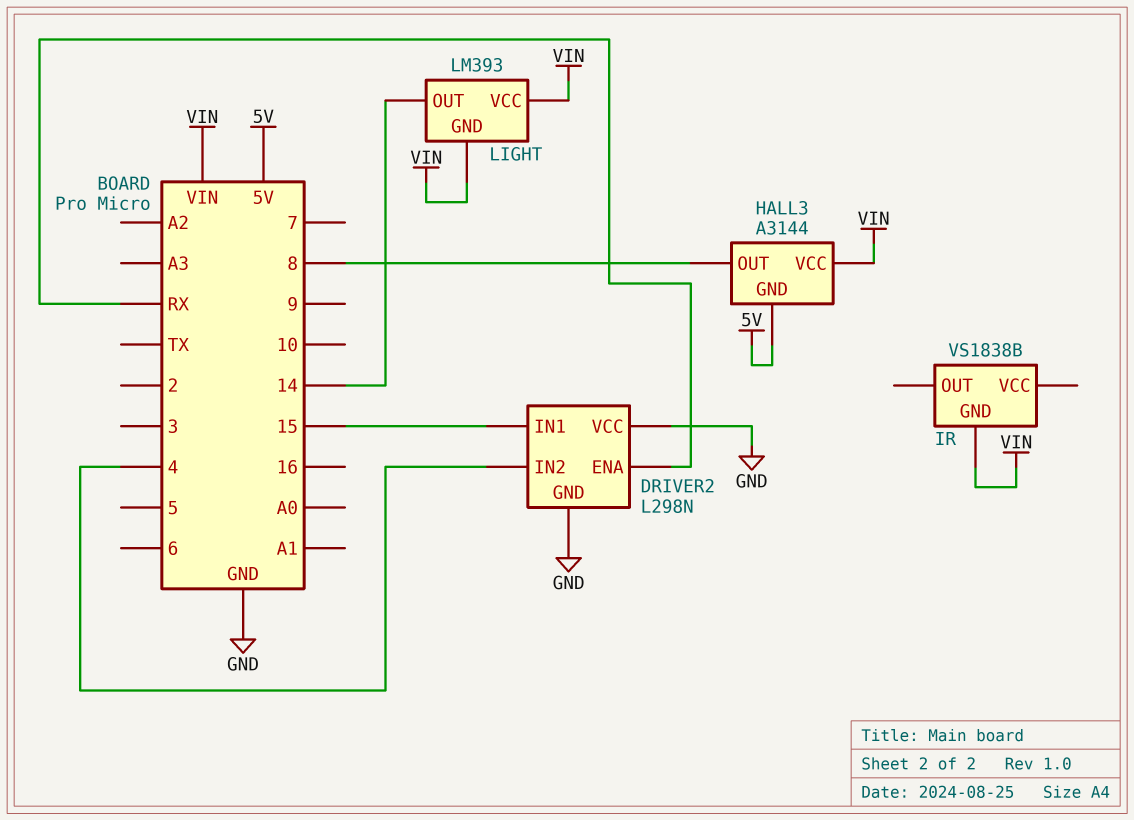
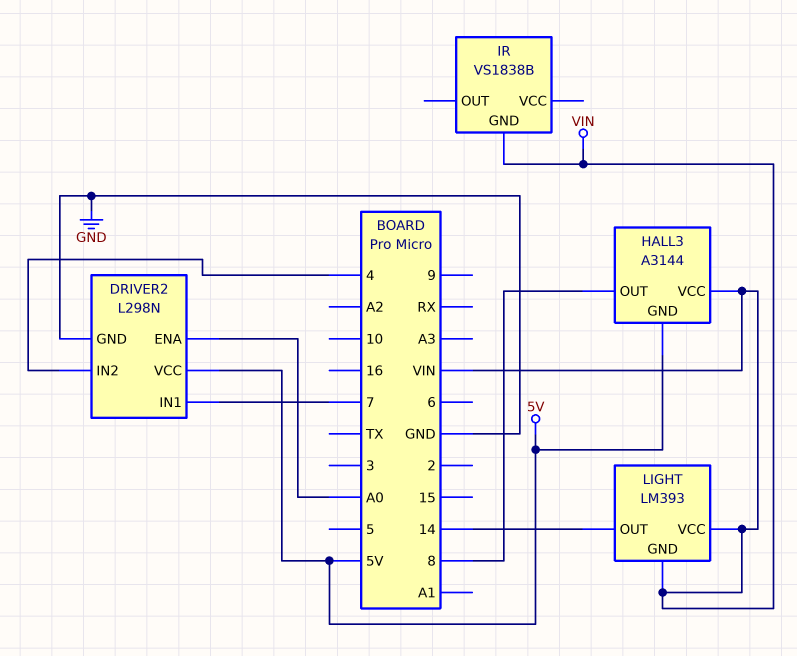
DRIVER2 pin ENA: RX -> A0
DRIVER2 pin IN1: 15 -> 7
DRIVER2 pin VCC: GND -> 5V

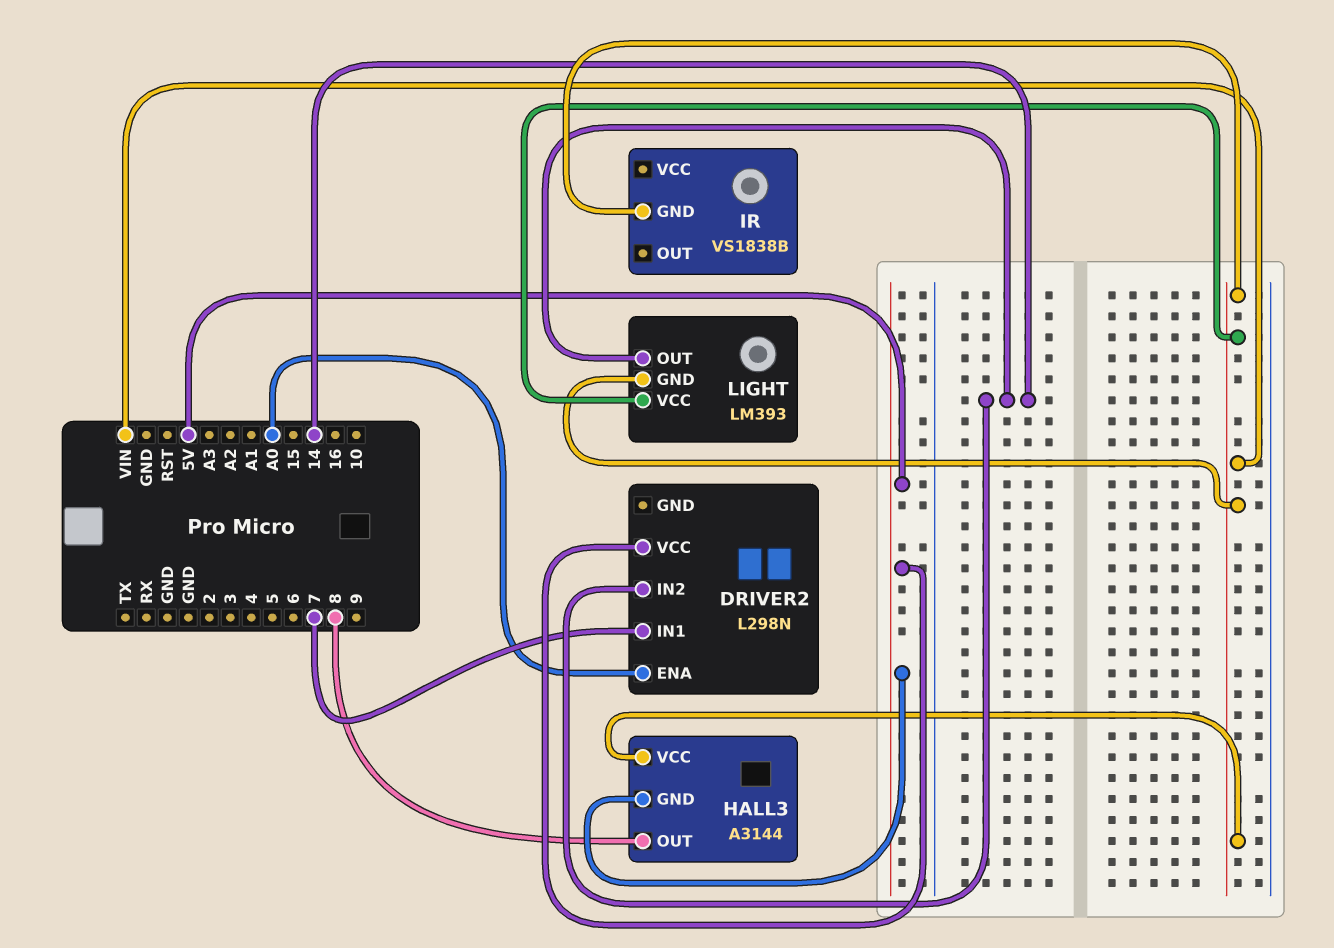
DRIVER2 pin GND: GND -> none
DRIVER2 pin IN2: 4 -> 14

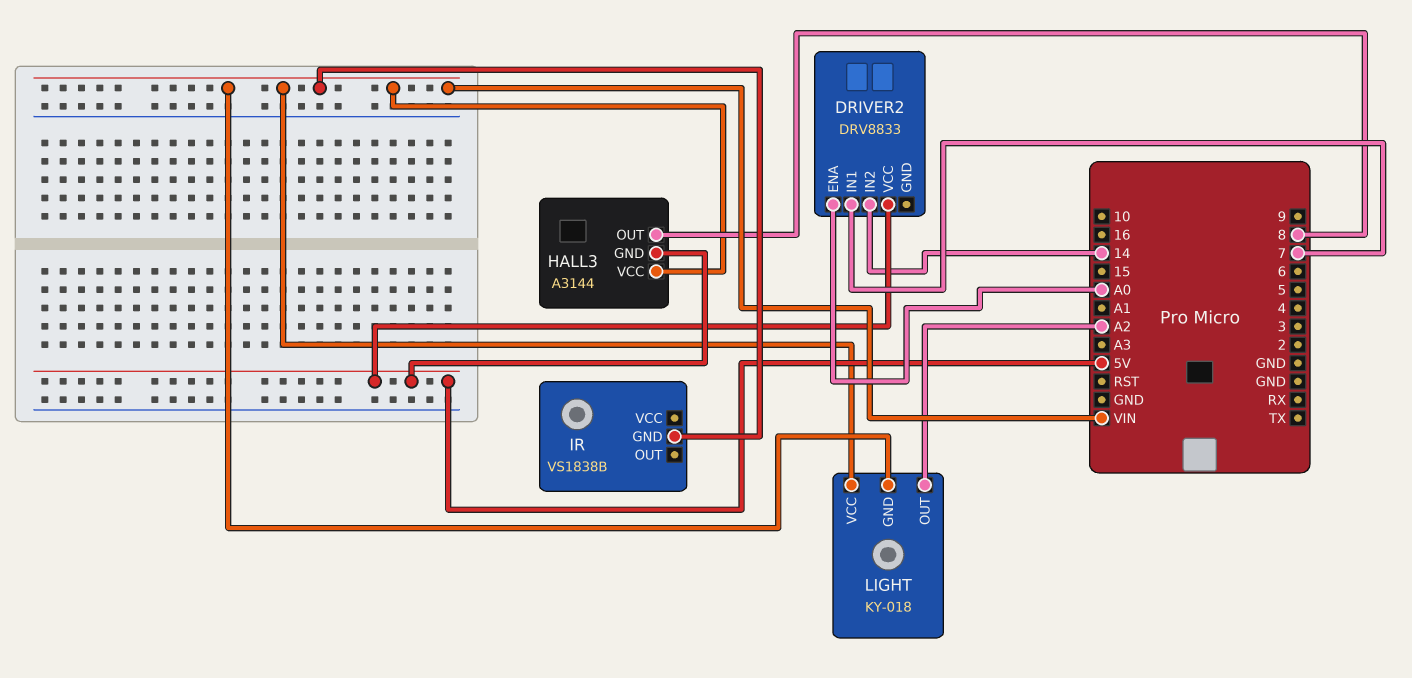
DRIVER2: L298N -> DRV8833
LIGHT: LM393 -> KY-018
LIGHT pin OUT: 14 -> A2

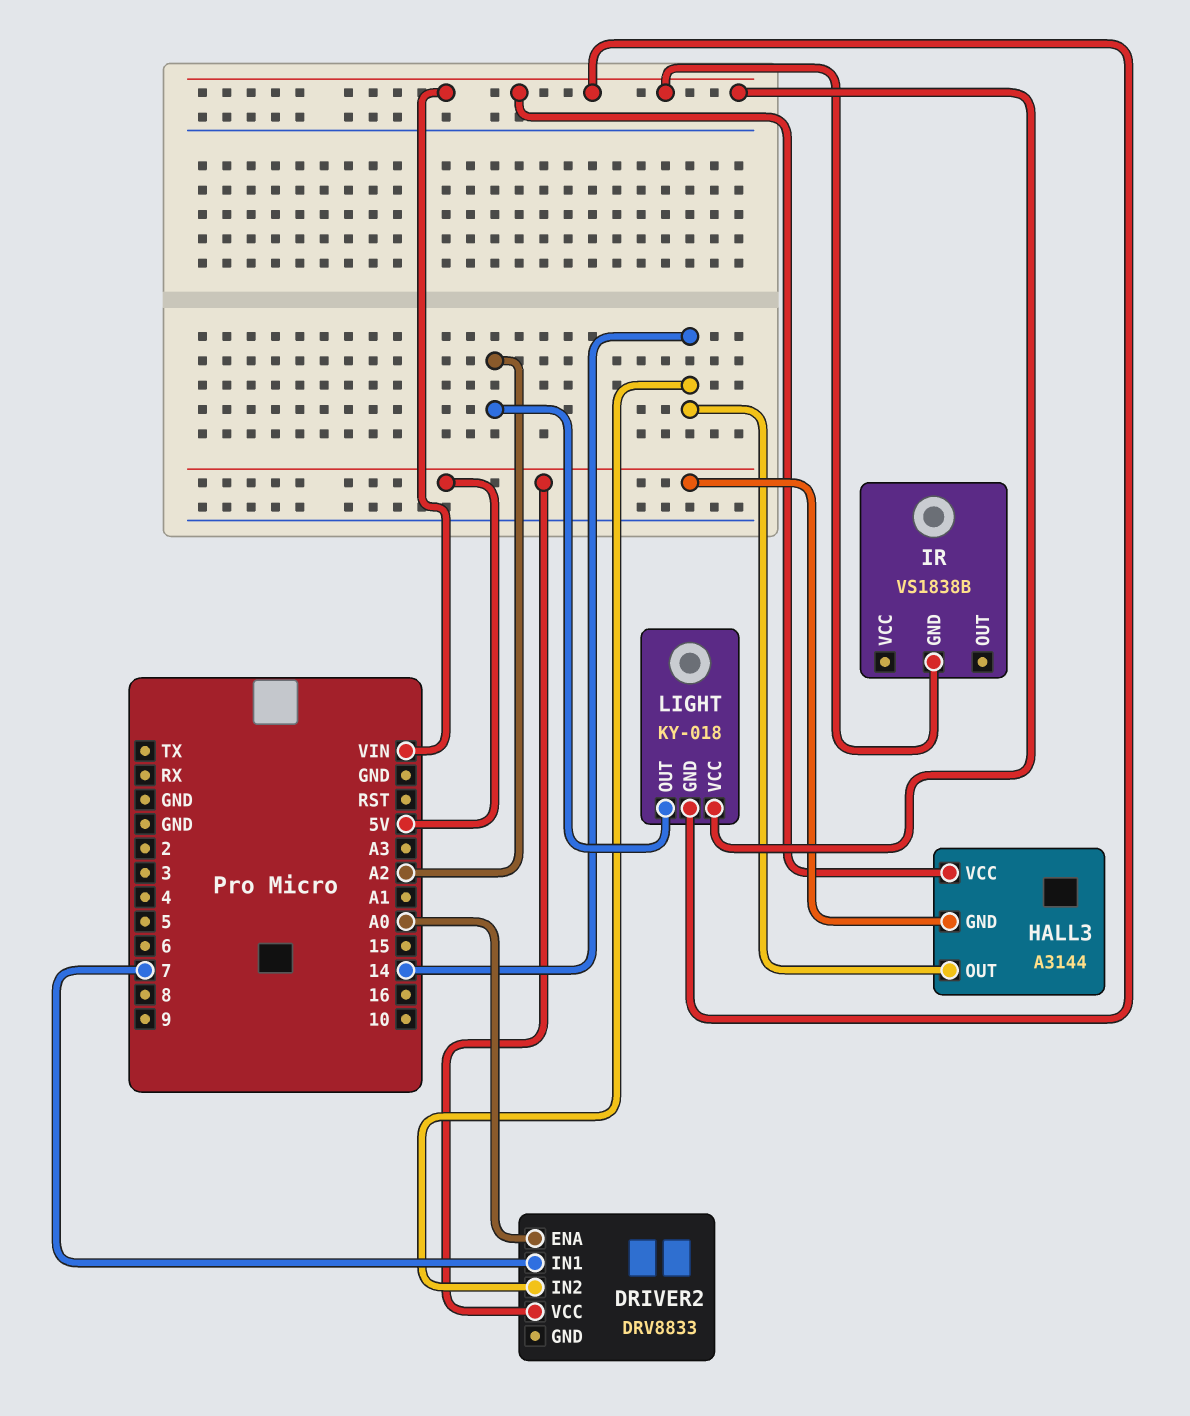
HALL3 pin OUT: 8 -> 14

